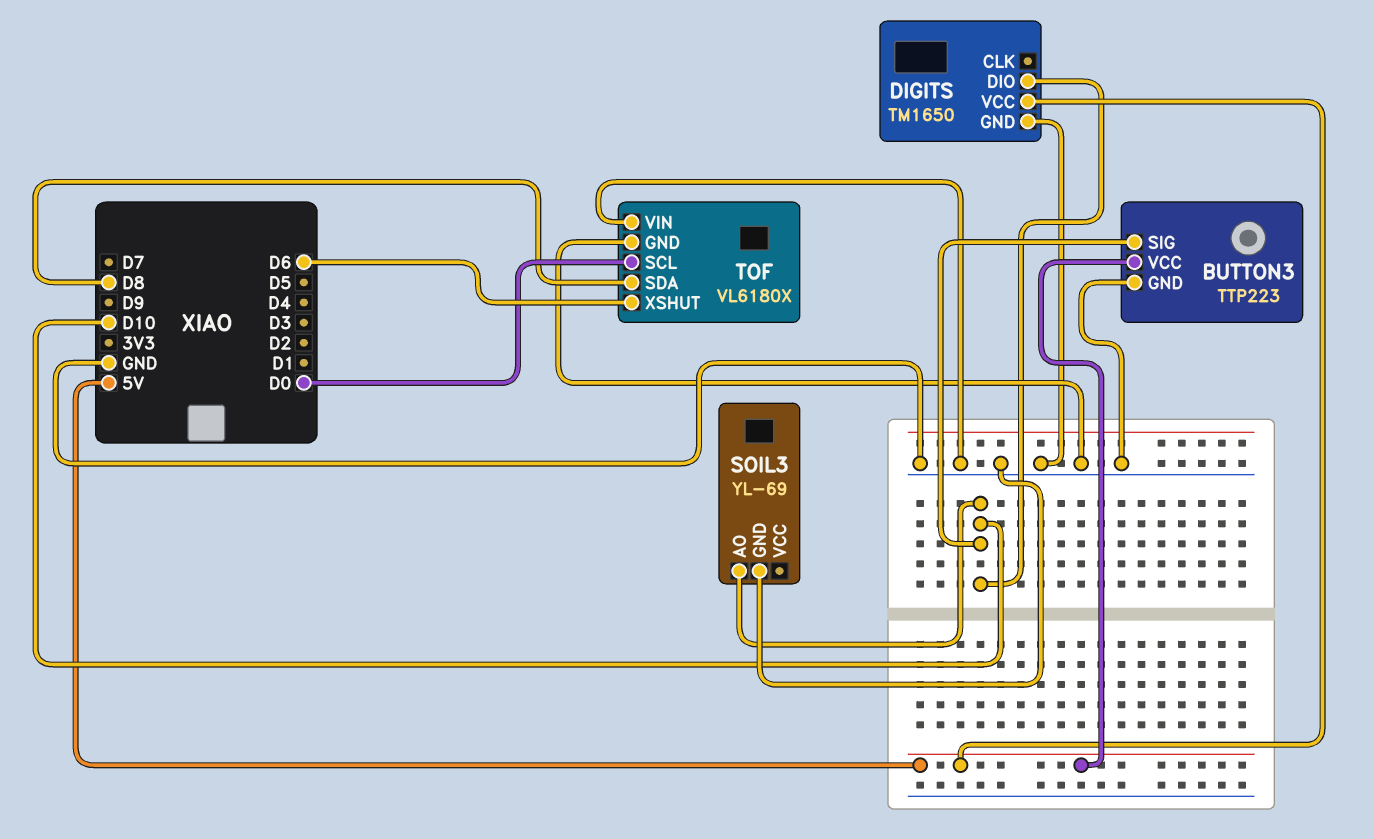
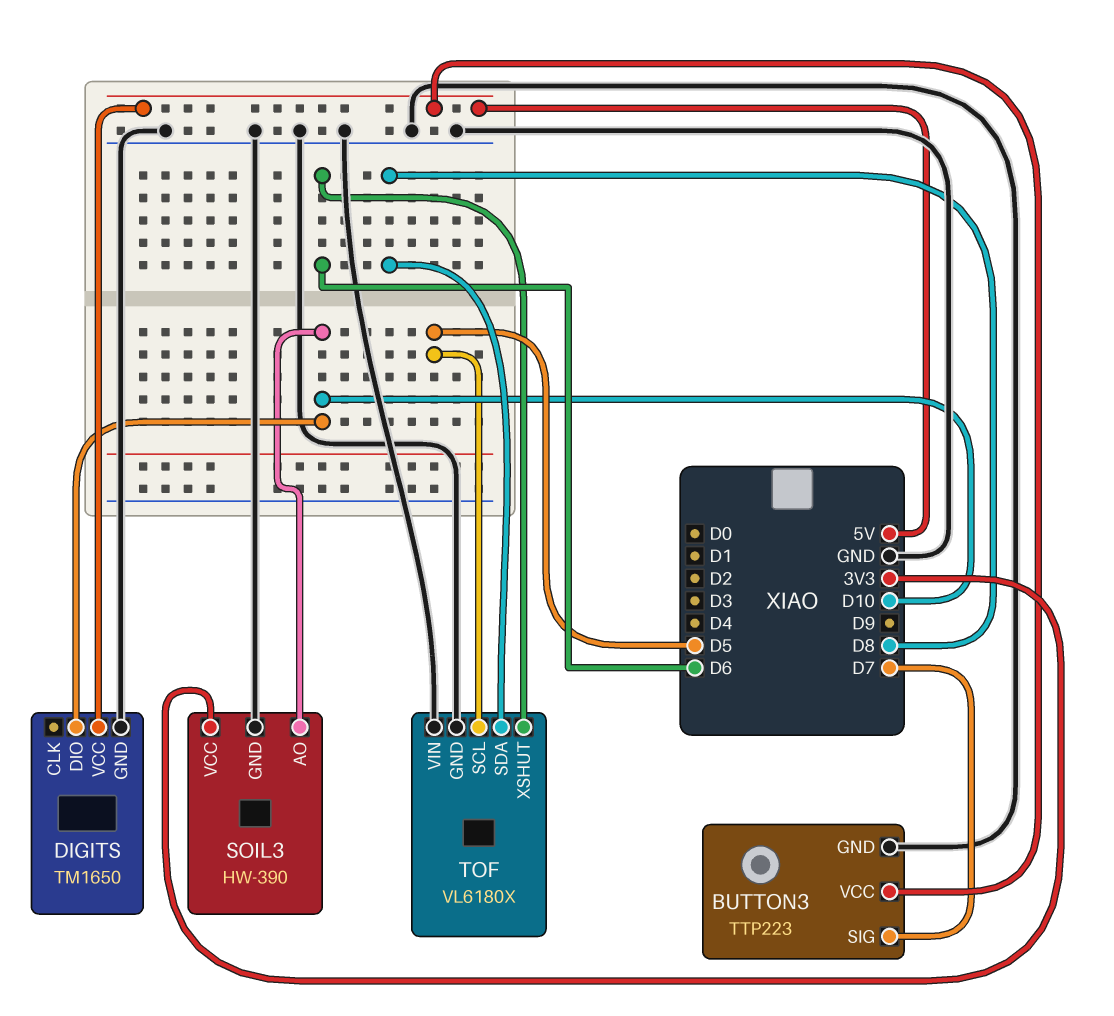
BUTTON3 pin SIG: D10 -> D7
SOIL3: YL-69 -> HW-390
SOIL3 pin VCC: none -> 3V3
TOF pin SCL: D0 -> D5

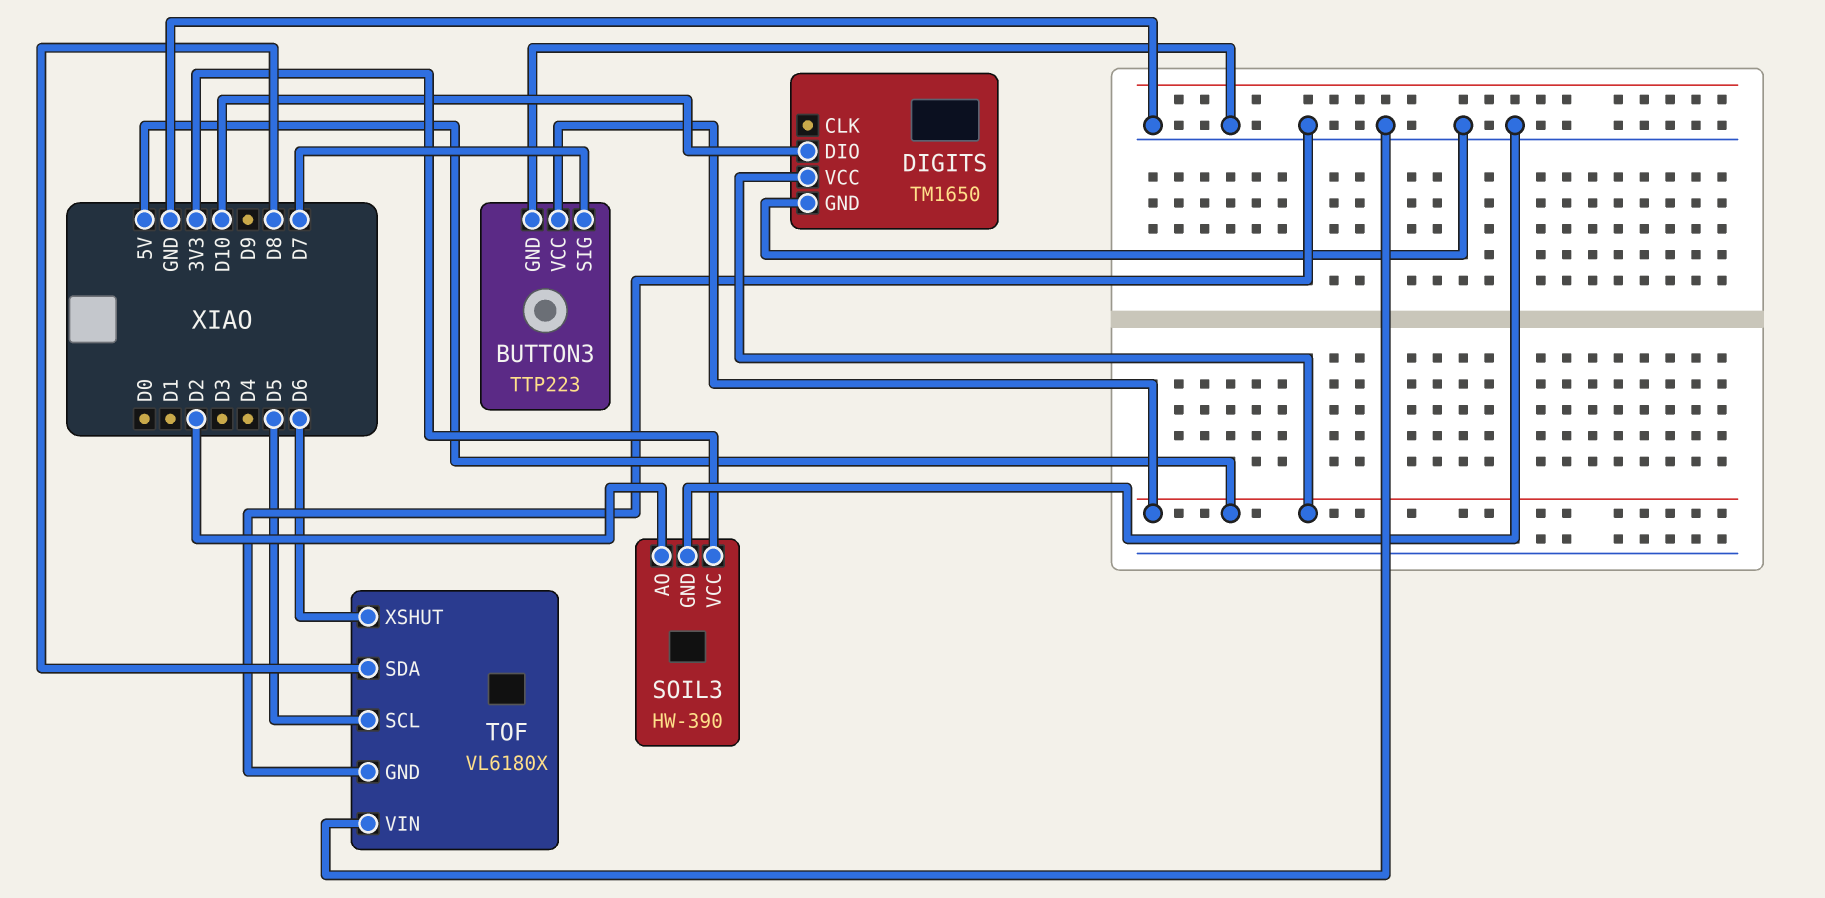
SOIL3 pin AO: D10 -> D2

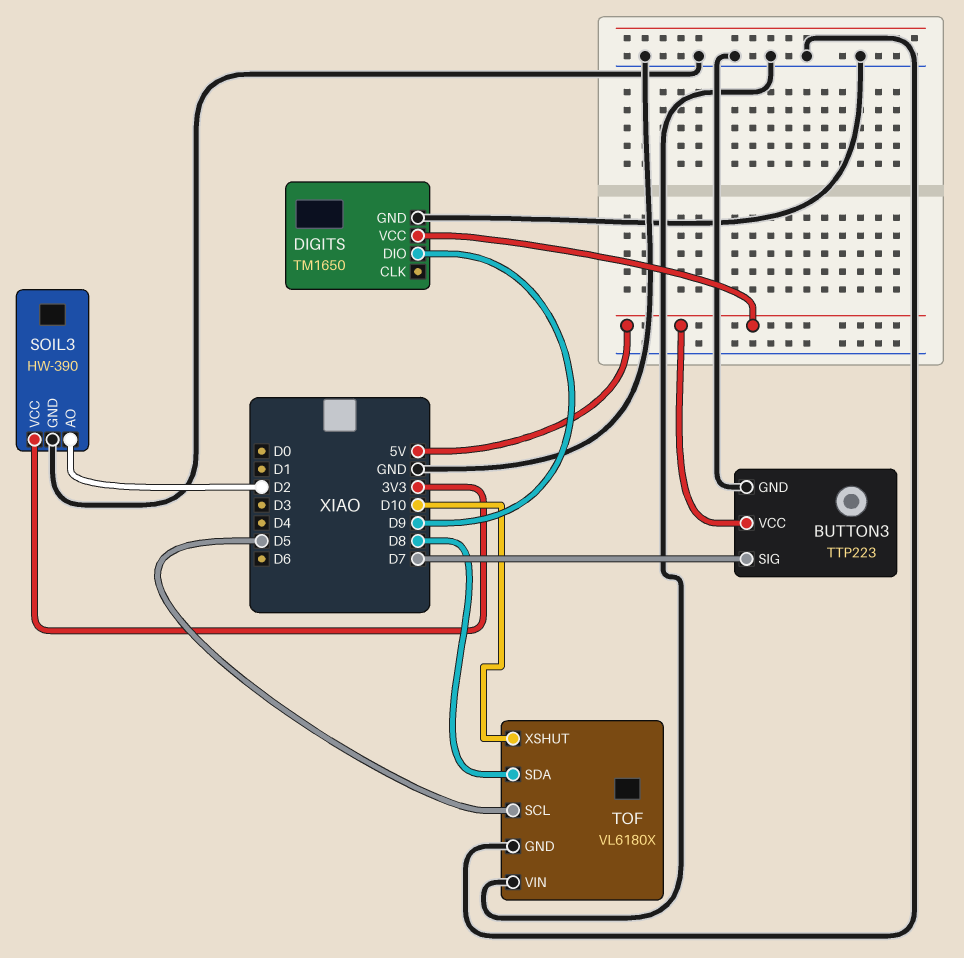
DIGITS pin DIO: D10 -> D9
TOF pin XSHUT: D6 -> D10

